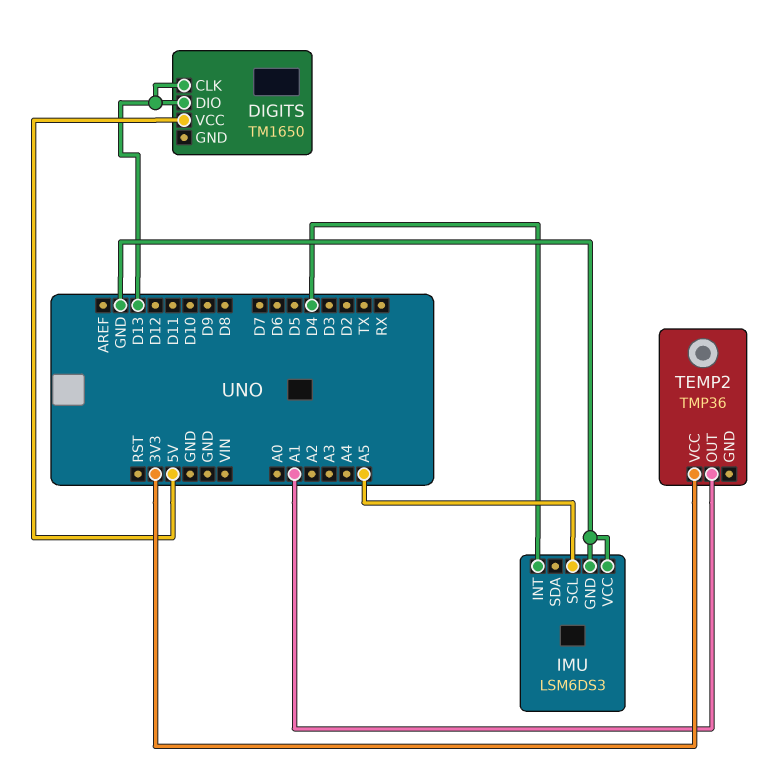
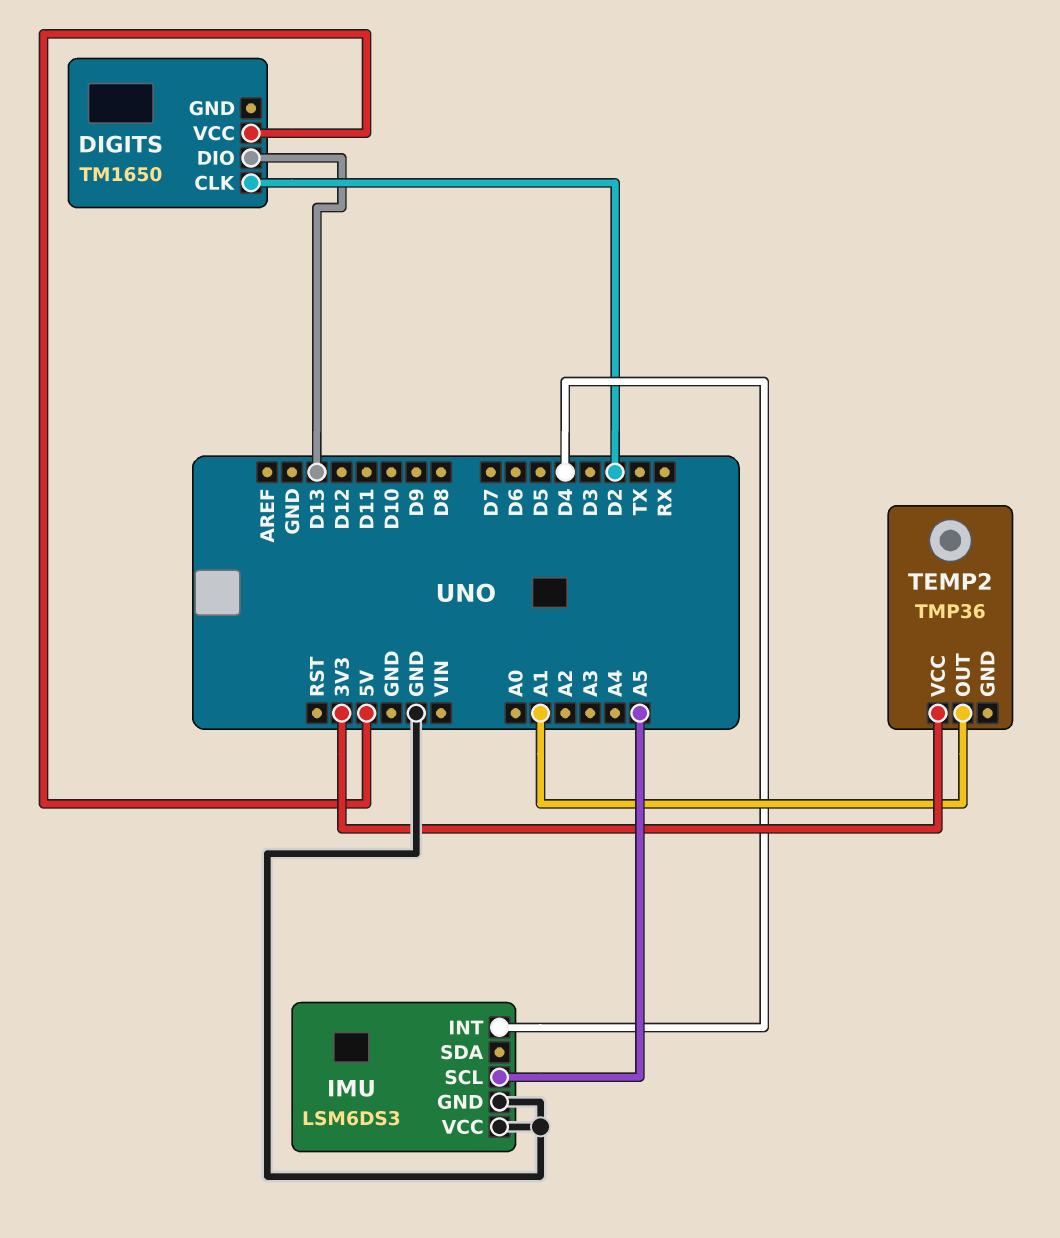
DIGITS pin CLK: D13 -> D2

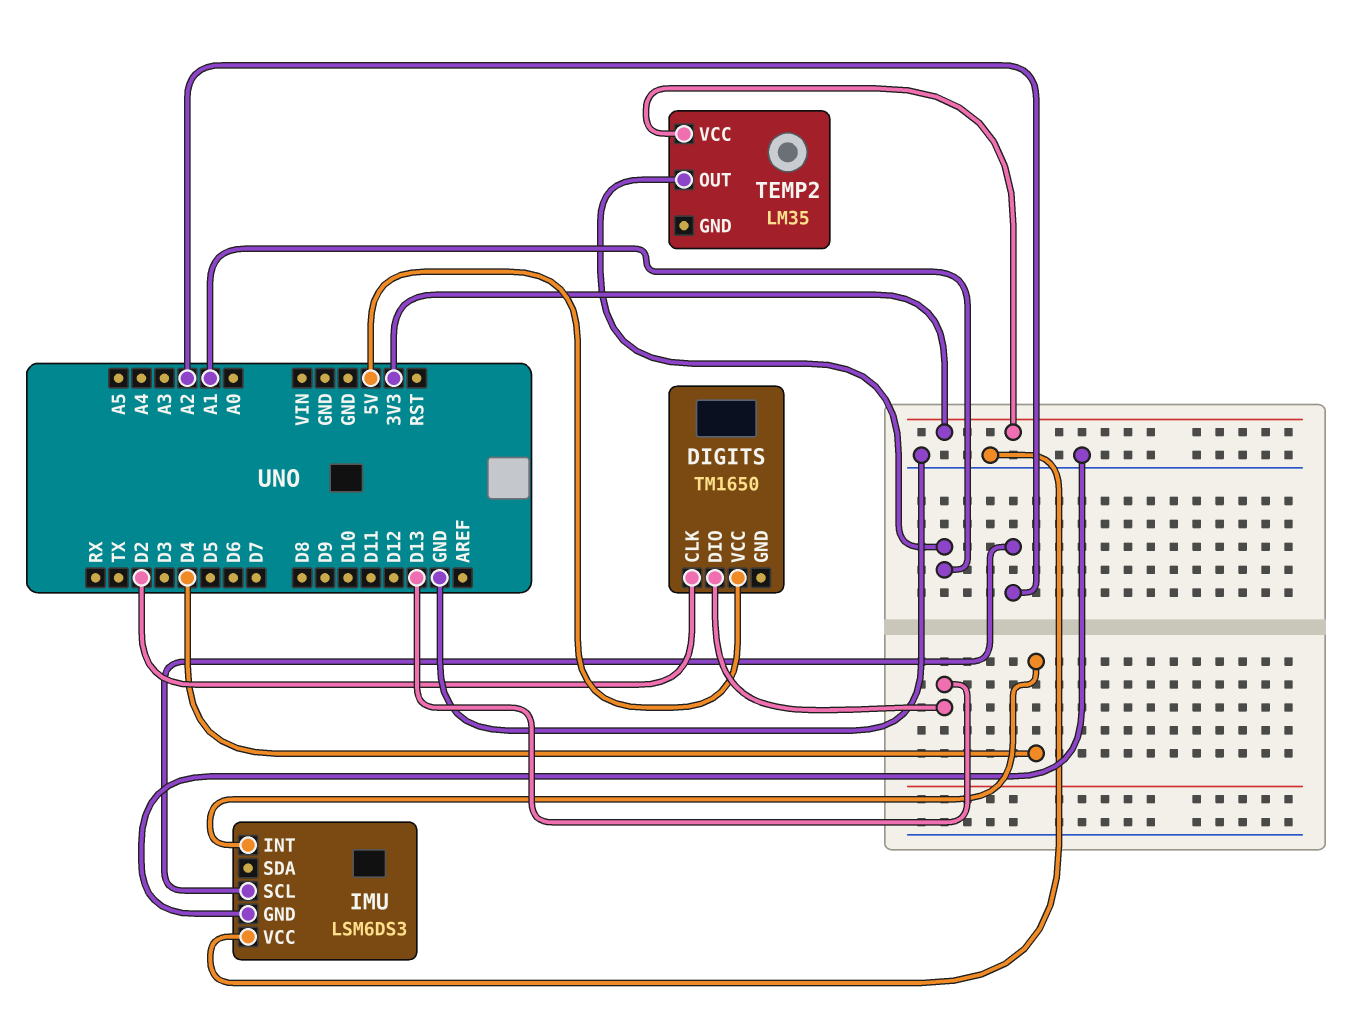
IMU pin SCL: A5 -> A2
TEMP2: TMP36 -> LM35

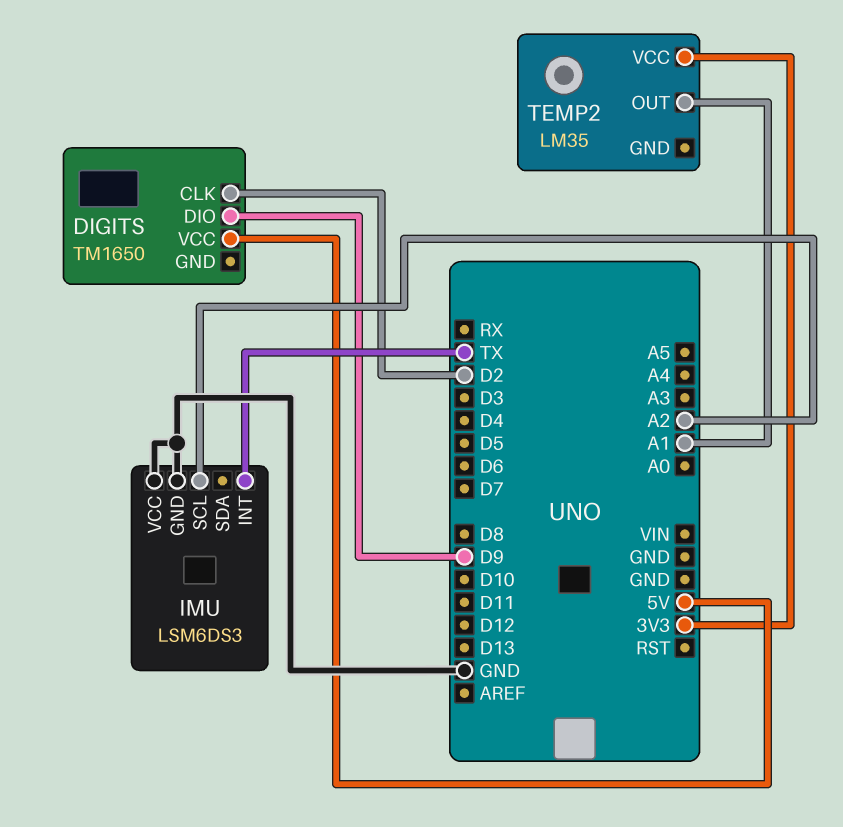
DIGITS pin DIO: D13 -> D9
IMU pin INT: D4 -> TX

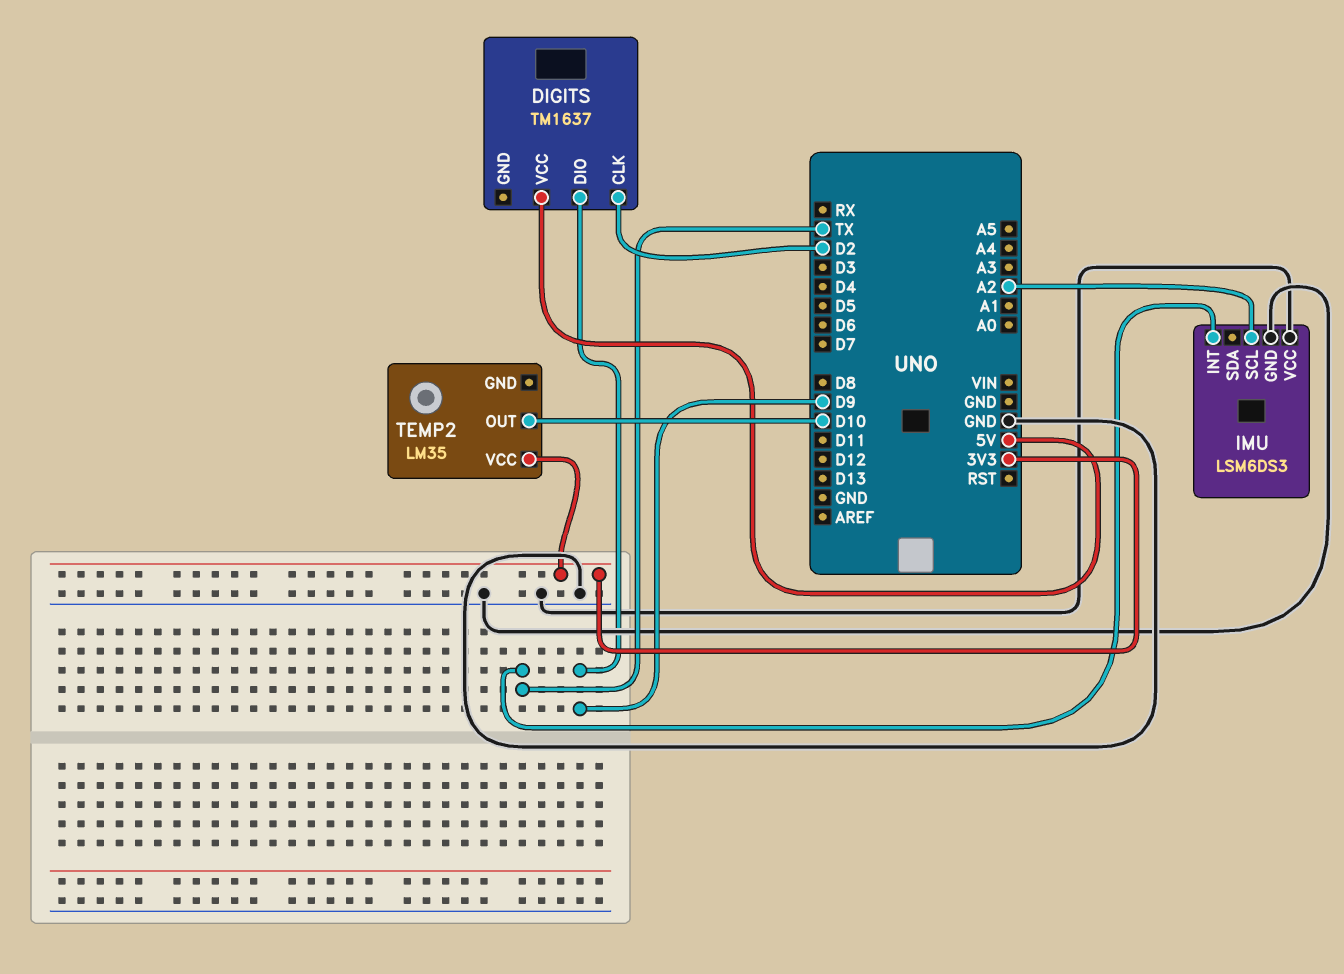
DIGITS: TM1650 -> TM1637
TEMP2 pin OUT: A1 -> D10

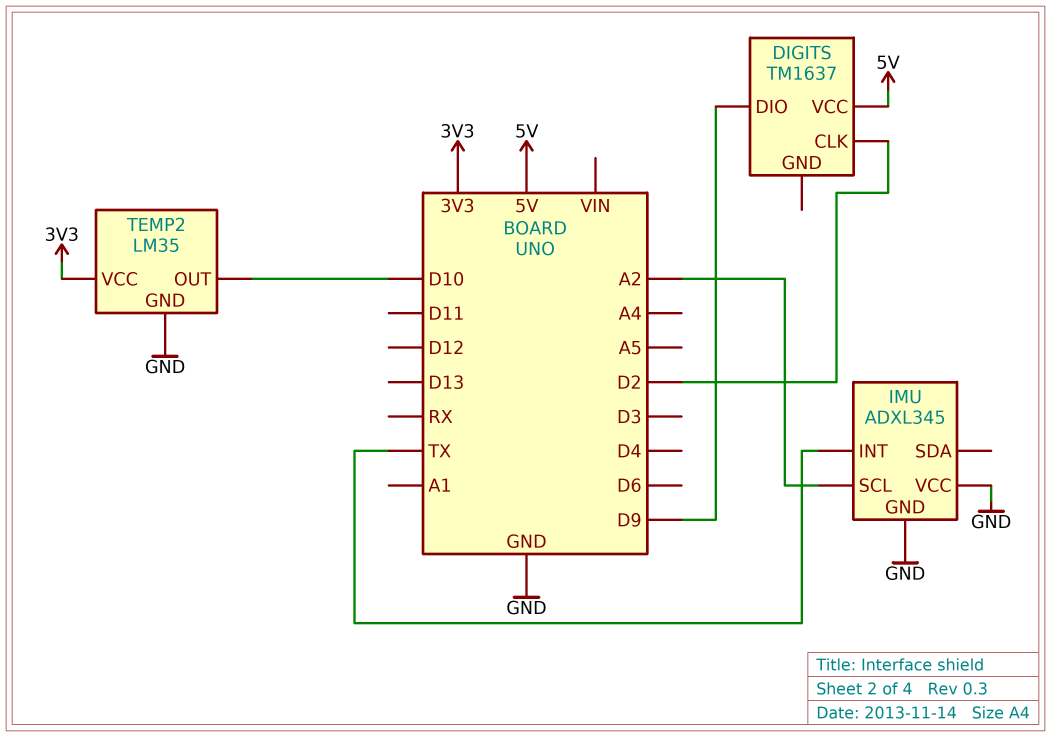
IMU: LSM6DS3 -> ADXL345
TEMP2 pin GND: none -> GND

